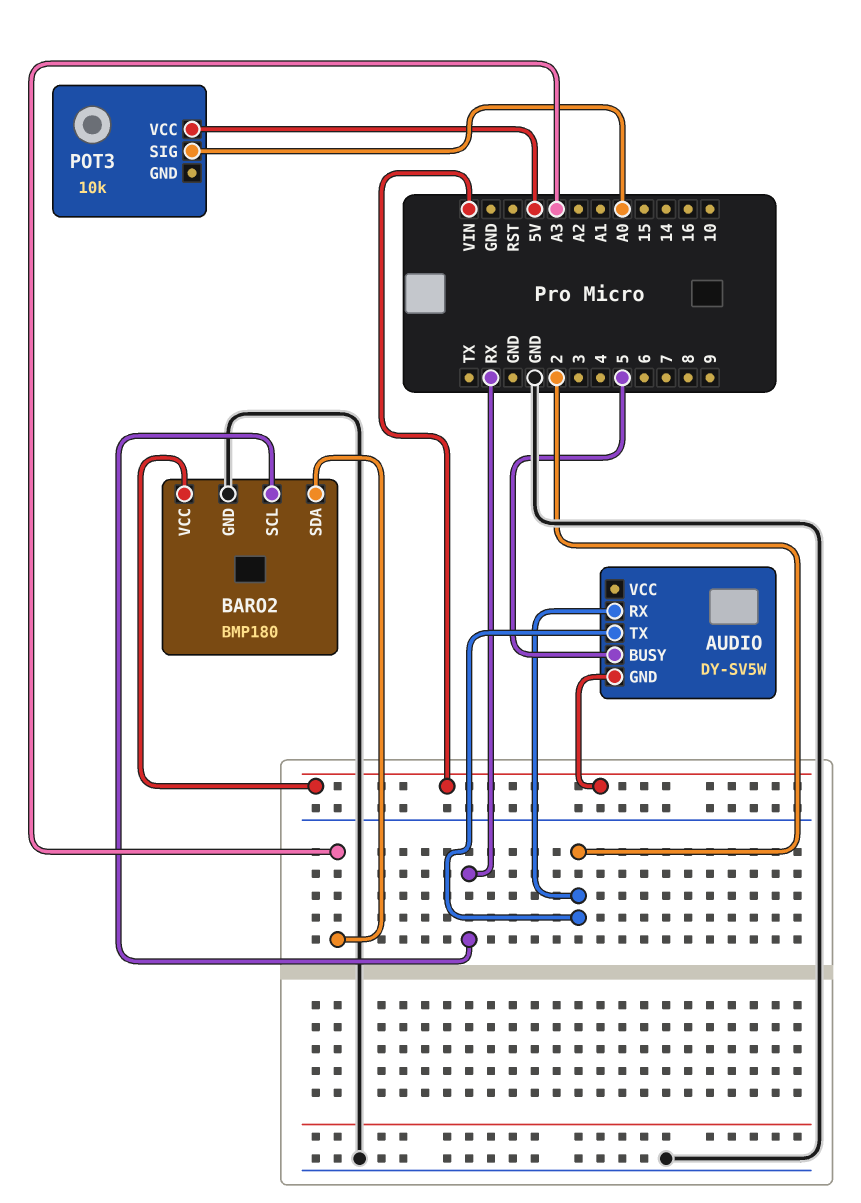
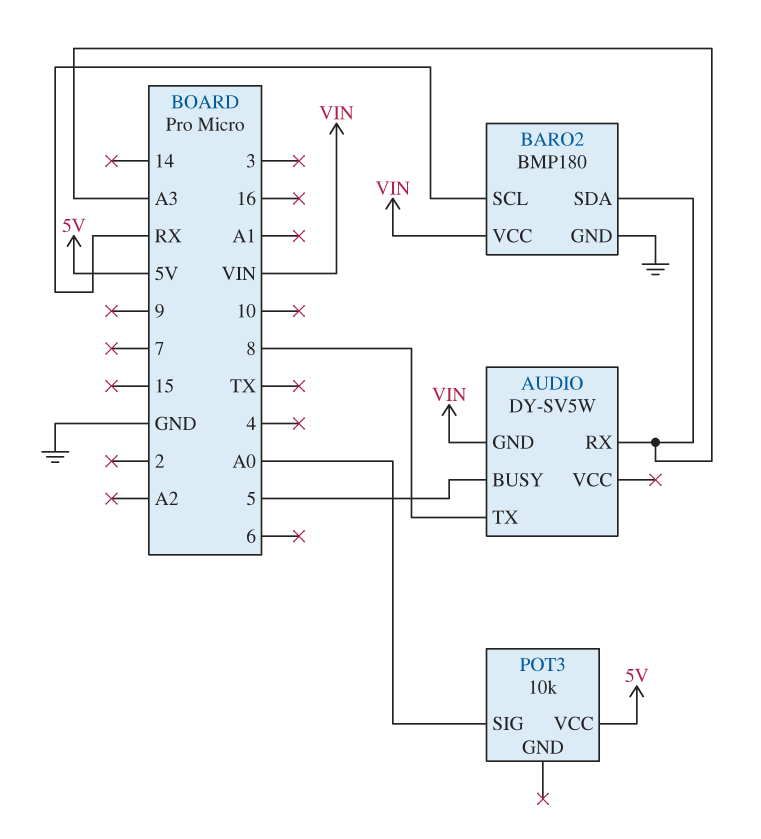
AUDIO pin RX: 2 -> A3
AUDIO pin TX: 2 -> 8

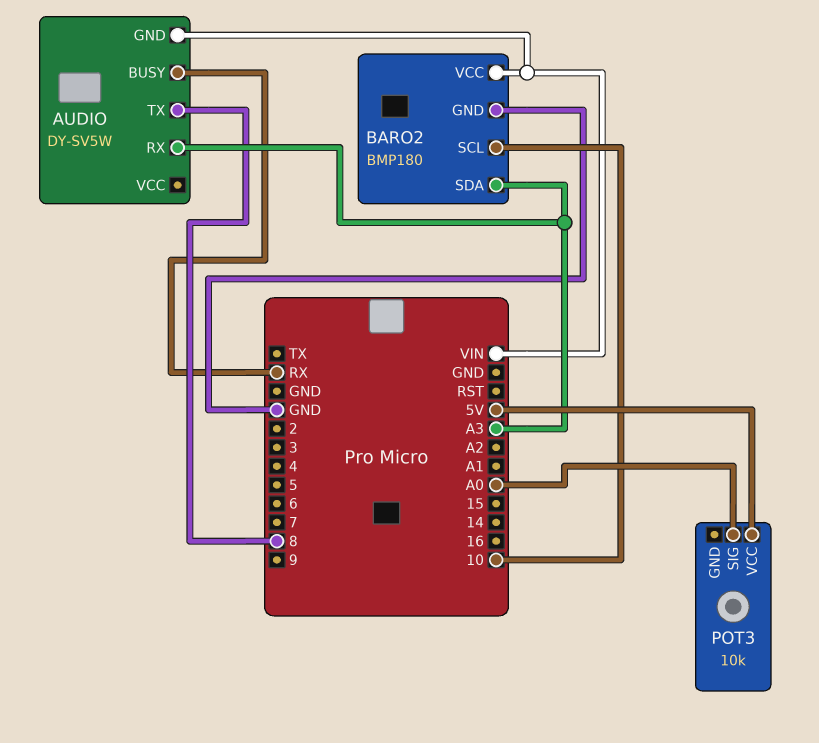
AUDIO pin BUSY: 5 -> RX
BARO2 pin SCL: RX -> 10

